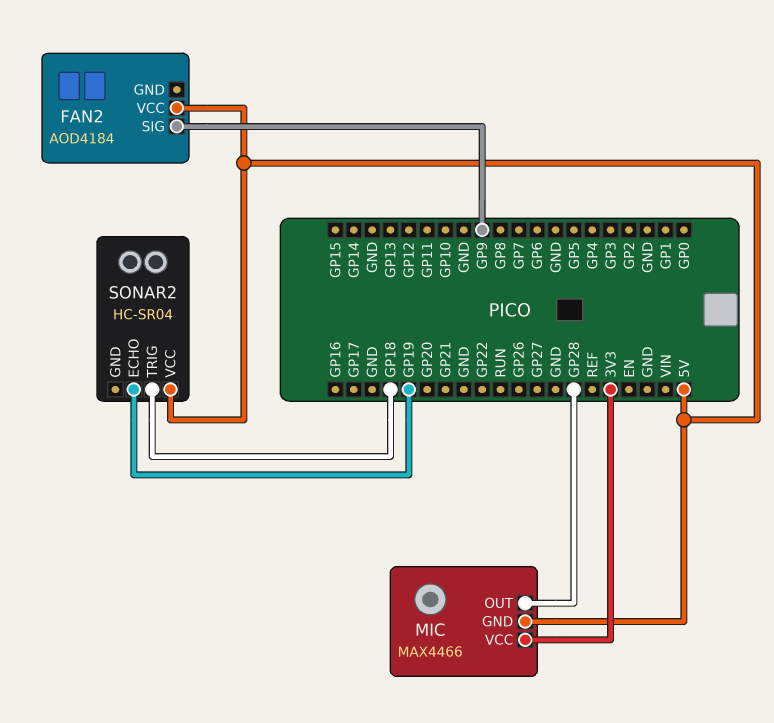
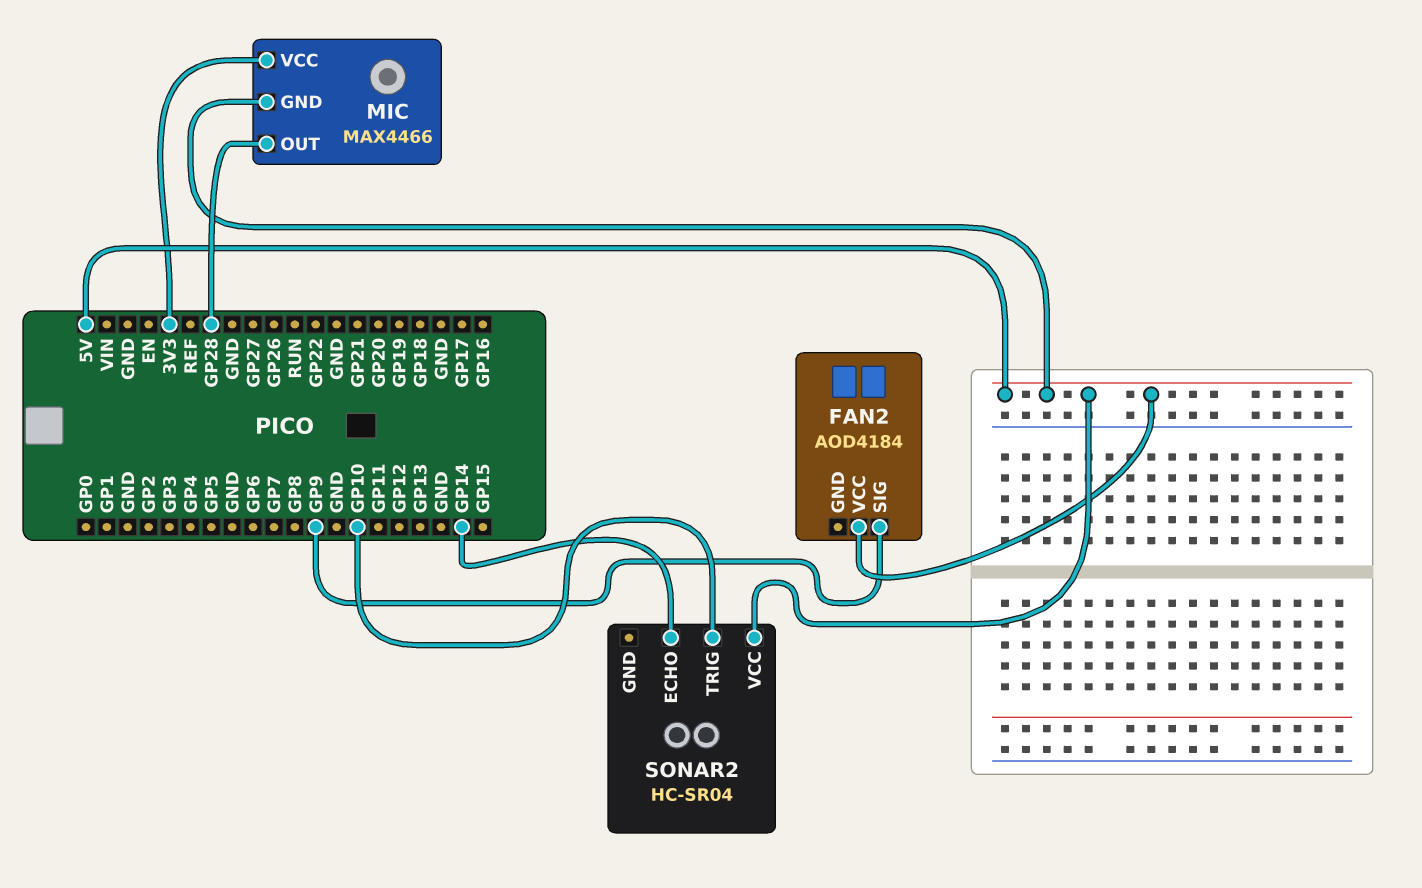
SONAR2 pin ECHO: GP19 -> GP14
SONAR2 pin TRIG: GP18 -> GP10

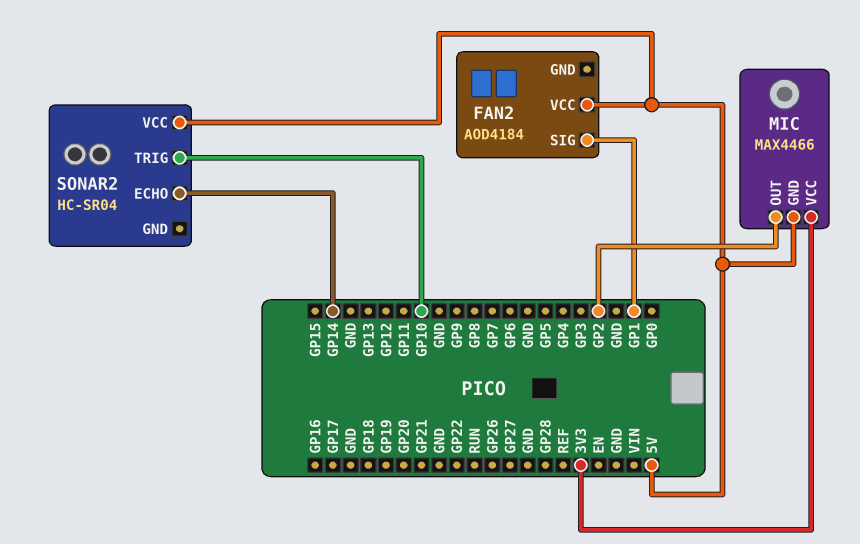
FAN2 pin SIG: GP9 -> GP1
MIC pin OUT: GP28 -> GP2

